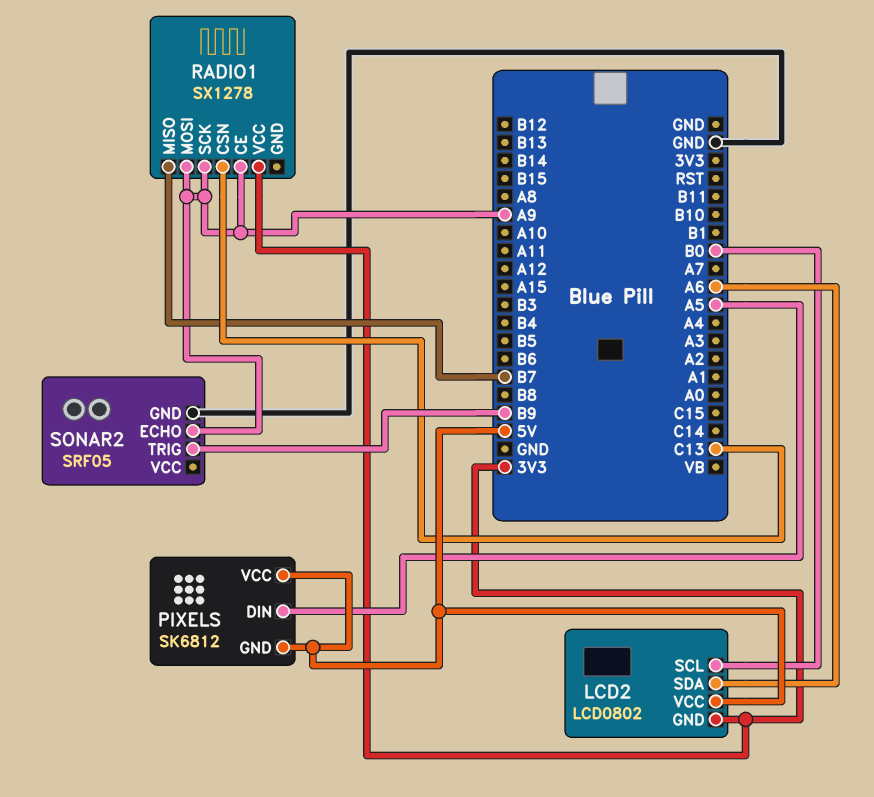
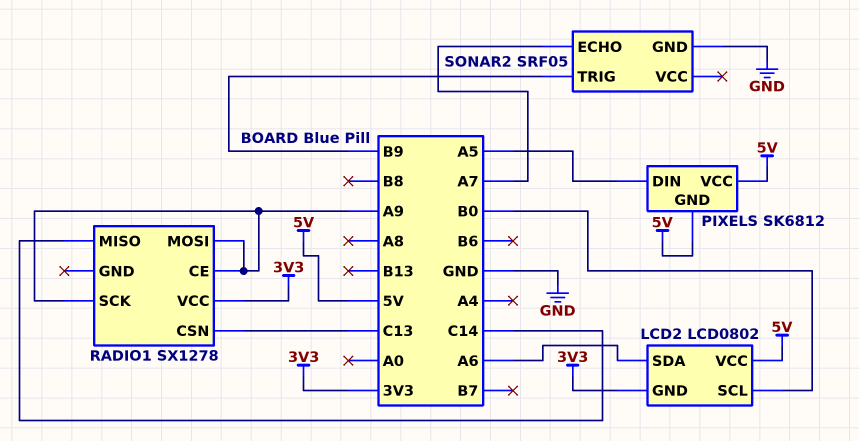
RADIO1 pin MISO: B7 -> C14
SONAR2 pin ECHO: A9 -> A7

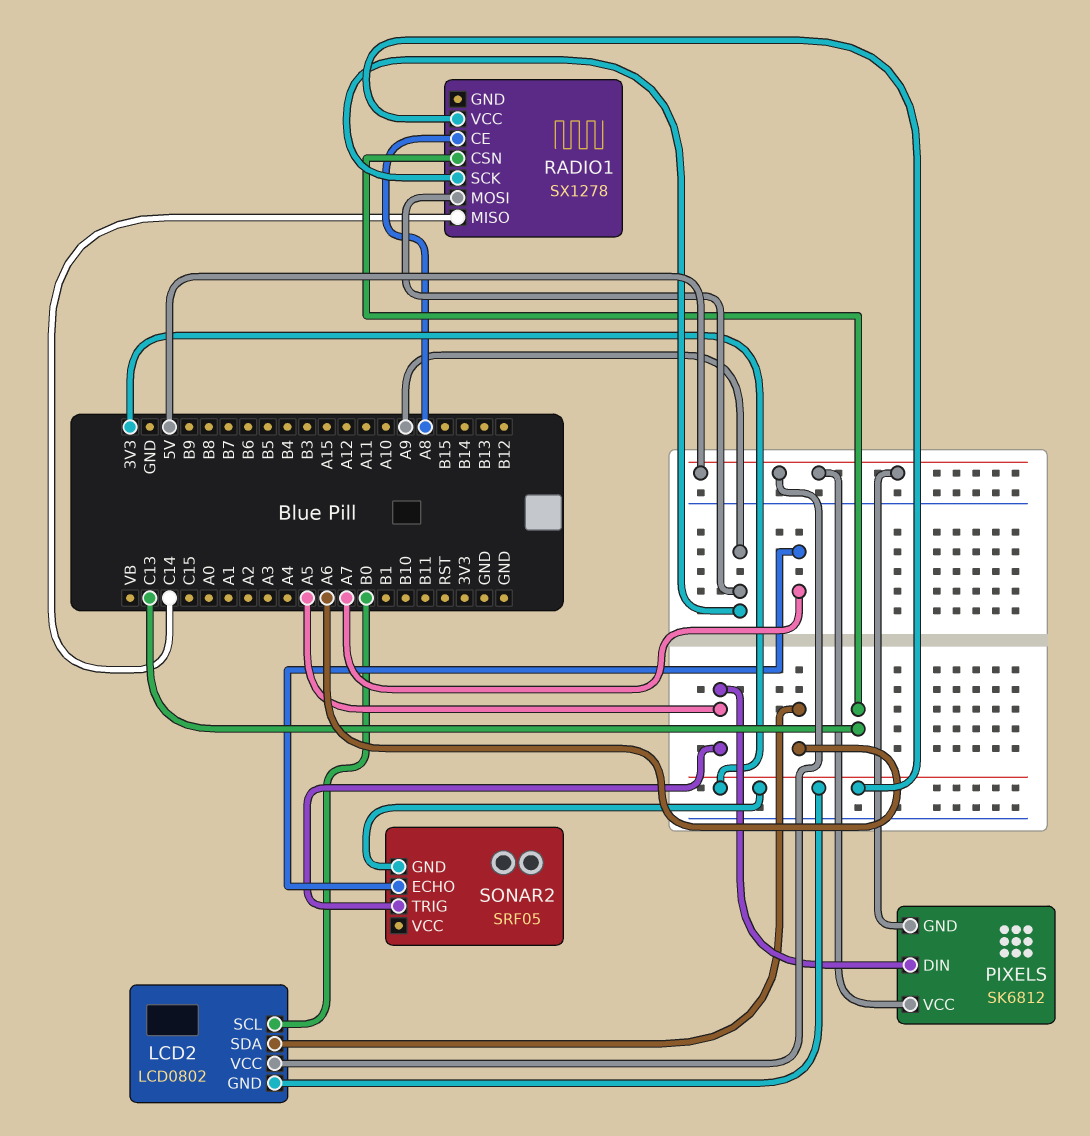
RADIO1 pin CE: A9 -> A8
SONAR2 pin GND: GND -> 3V3
SONAR2 pin TRIG: B9 -> A5

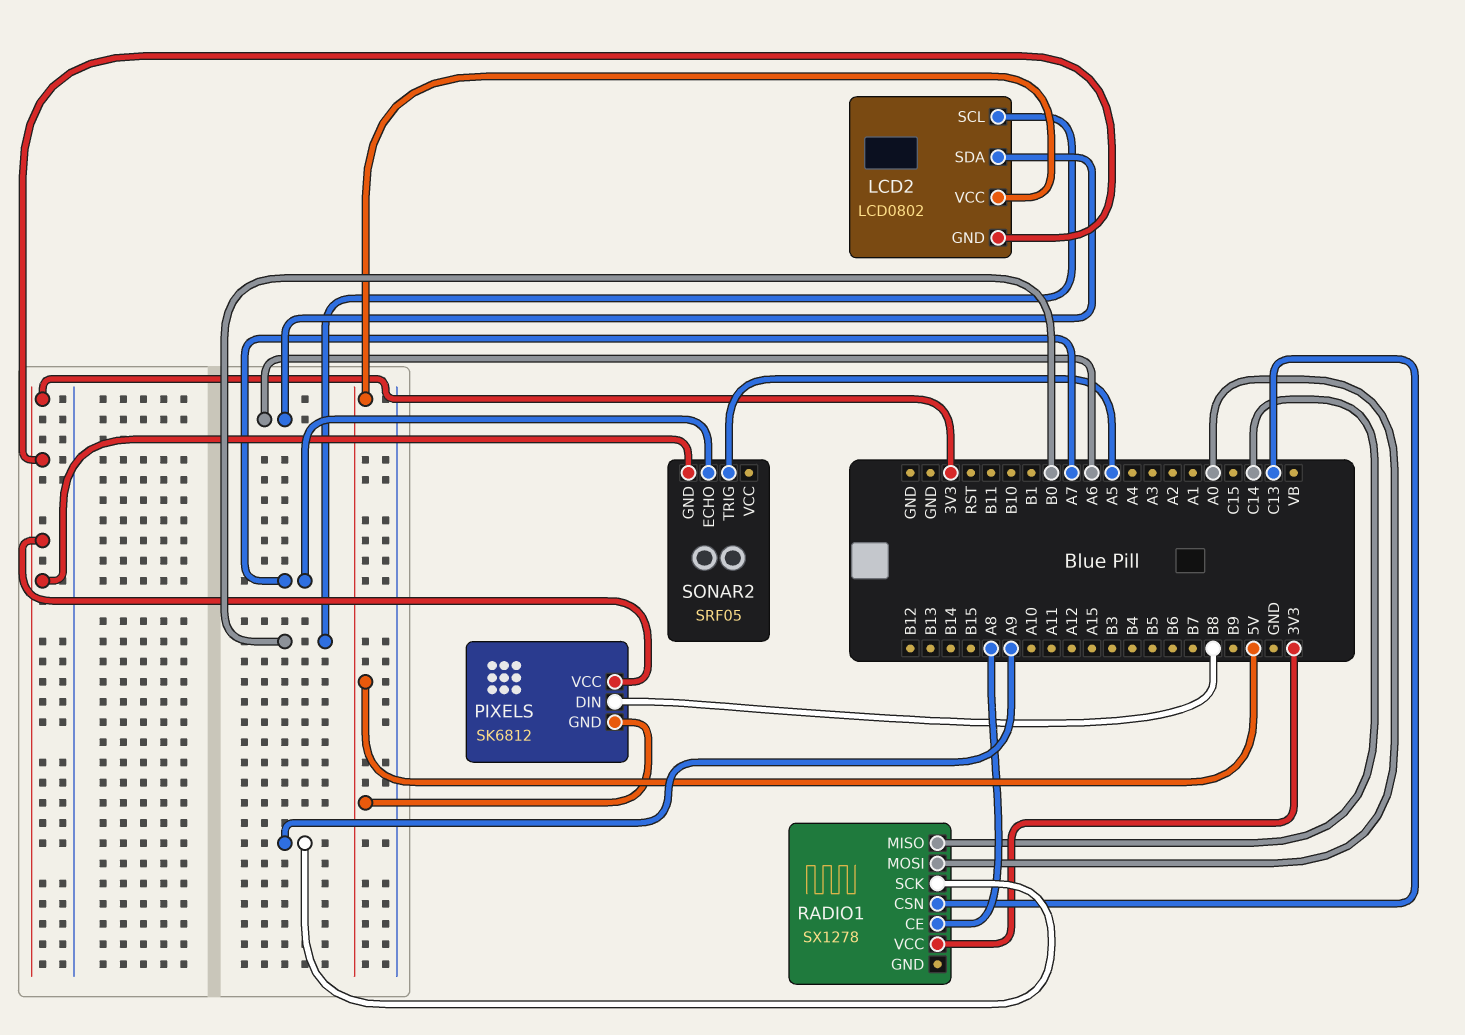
PIXELS pin DIN: A5 -> B8
PIXELS pin VCC: 5V -> 3V3
RADIO1 pin MOSI: A9 -> A0

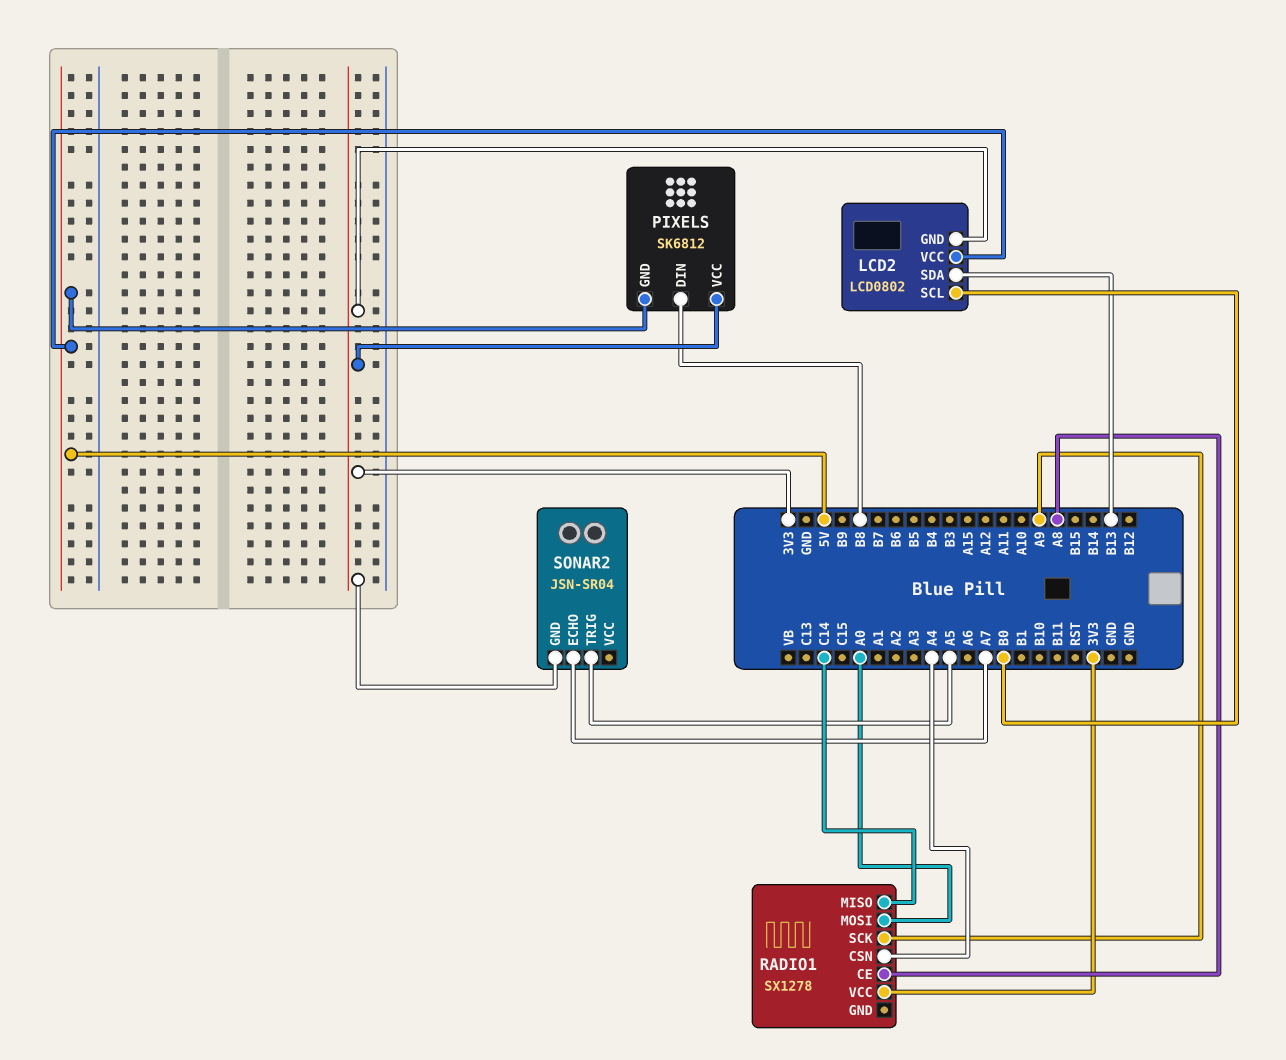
LCD2 pin SDA: A6 -> B13
RADIO1 pin CSN: C13 -> A4
SONAR2: SRF05 -> JSN-SR04

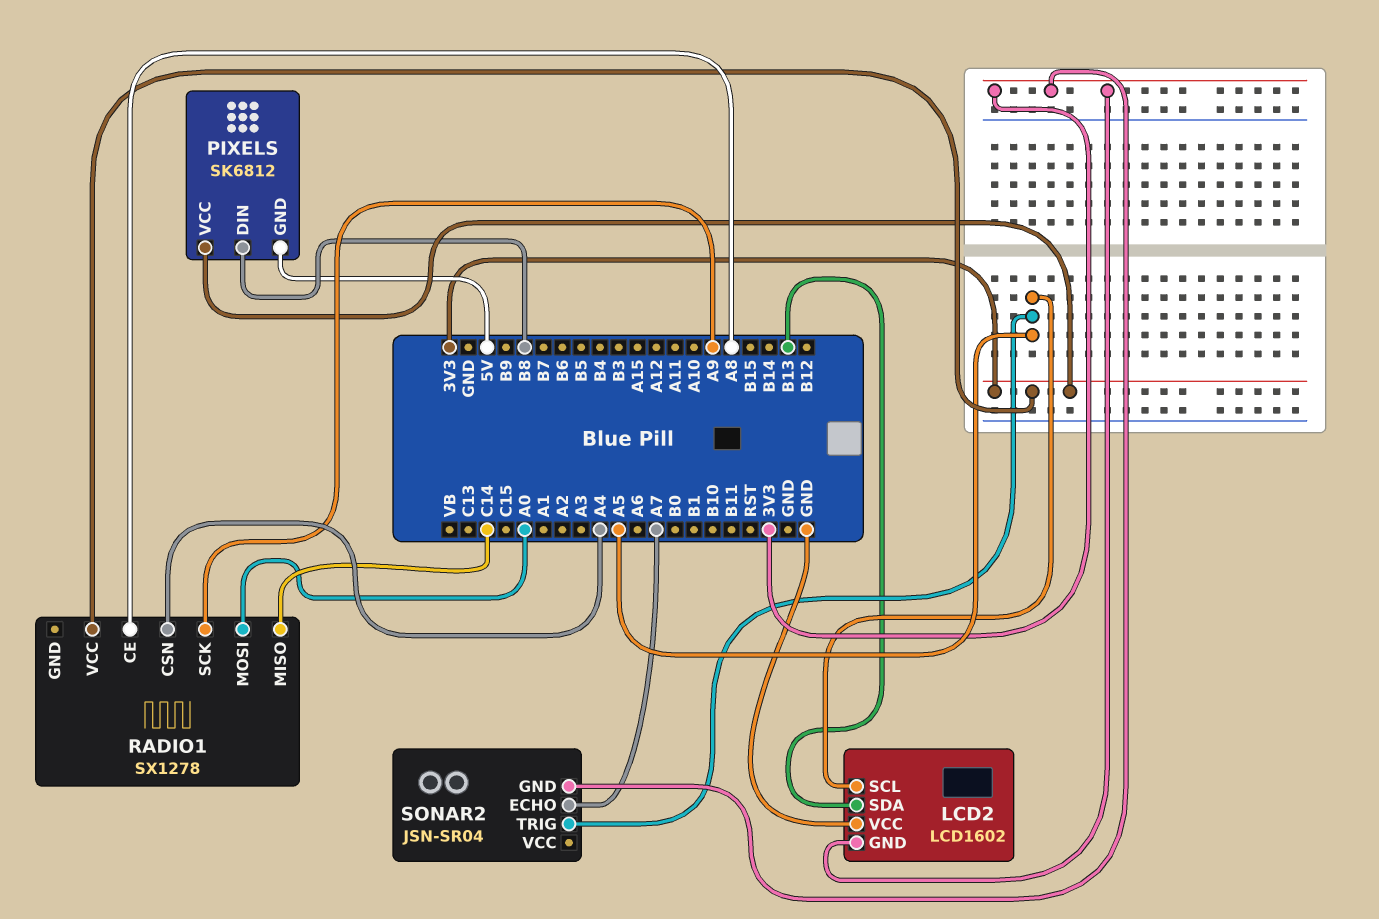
LCD2: LCD0802 -> LCD1602
LCD2 pin SCL: B0 -> A5
LCD2 pin VCC: 5V -> GND

